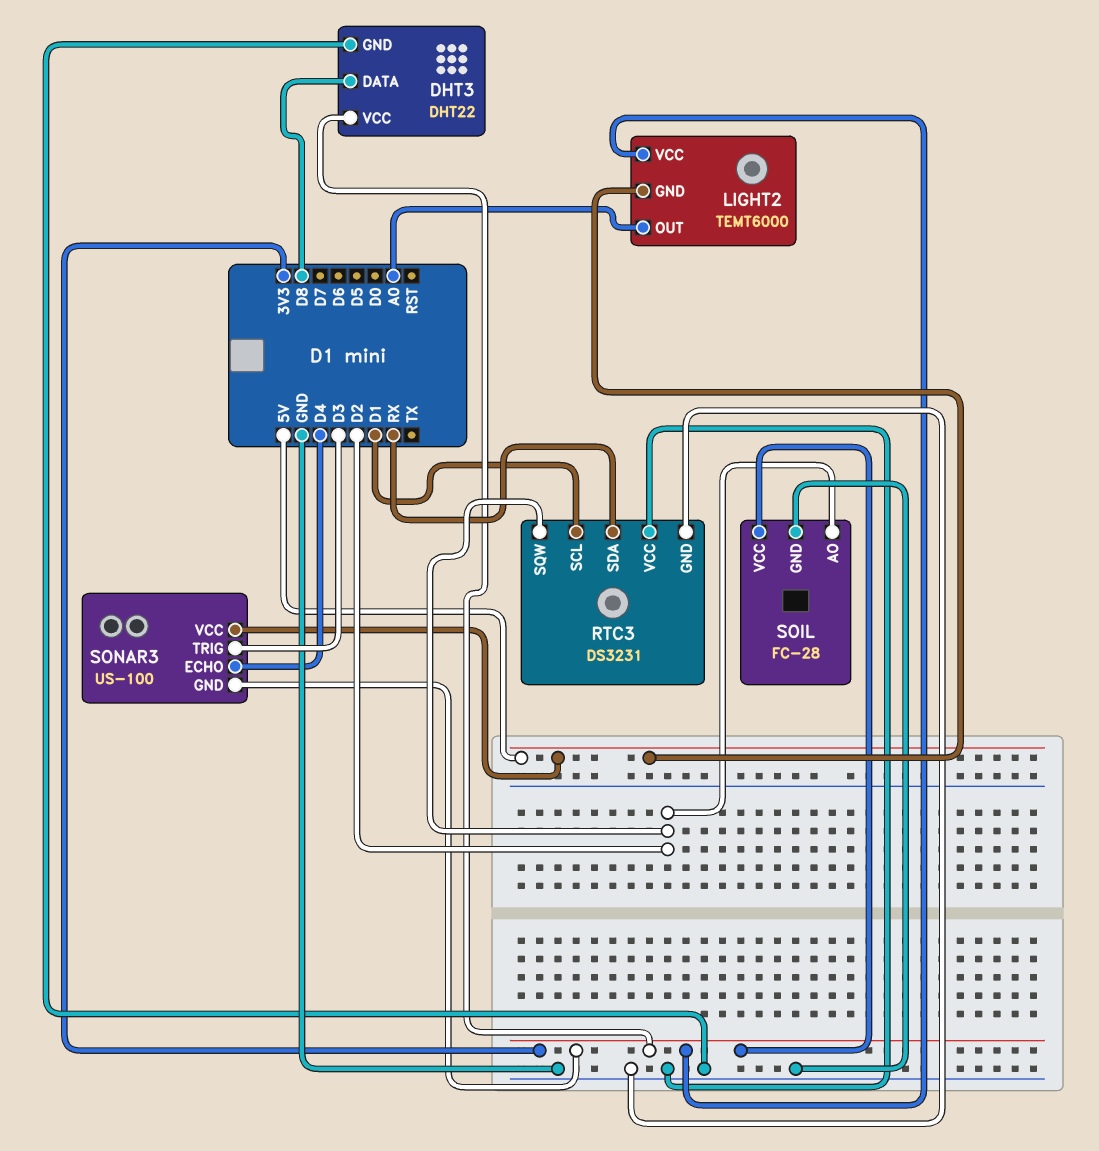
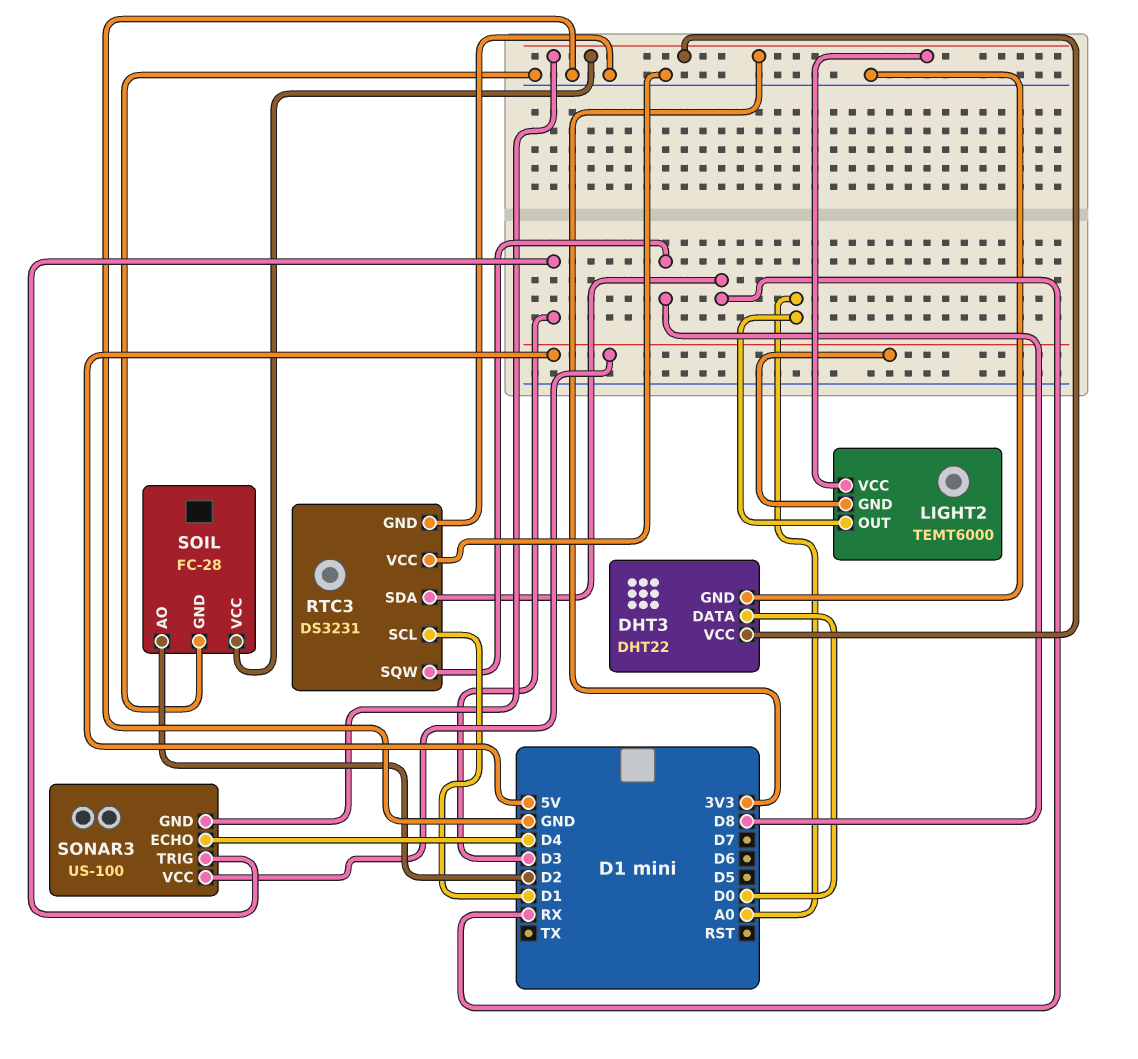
DHT3 pin DATA: D8 -> D0
RTC3 pin SQW: D2 -> D8

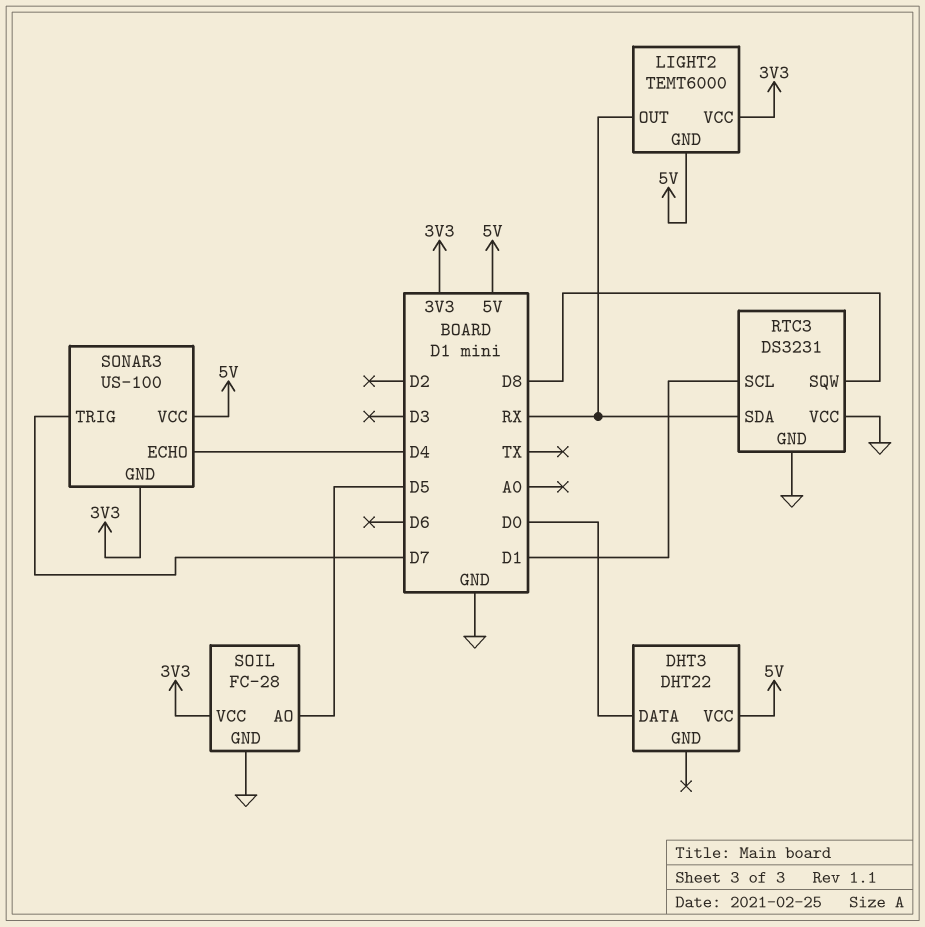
DHT3 pin GND: GND -> none
DHT3 pin VCC: 3V3 -> 5V
LIGHT2 pin OUT: A0 -> RX
SOIL pin AO: D2 -> D5
SONAR3 pin TRIG: D3 -> D7

